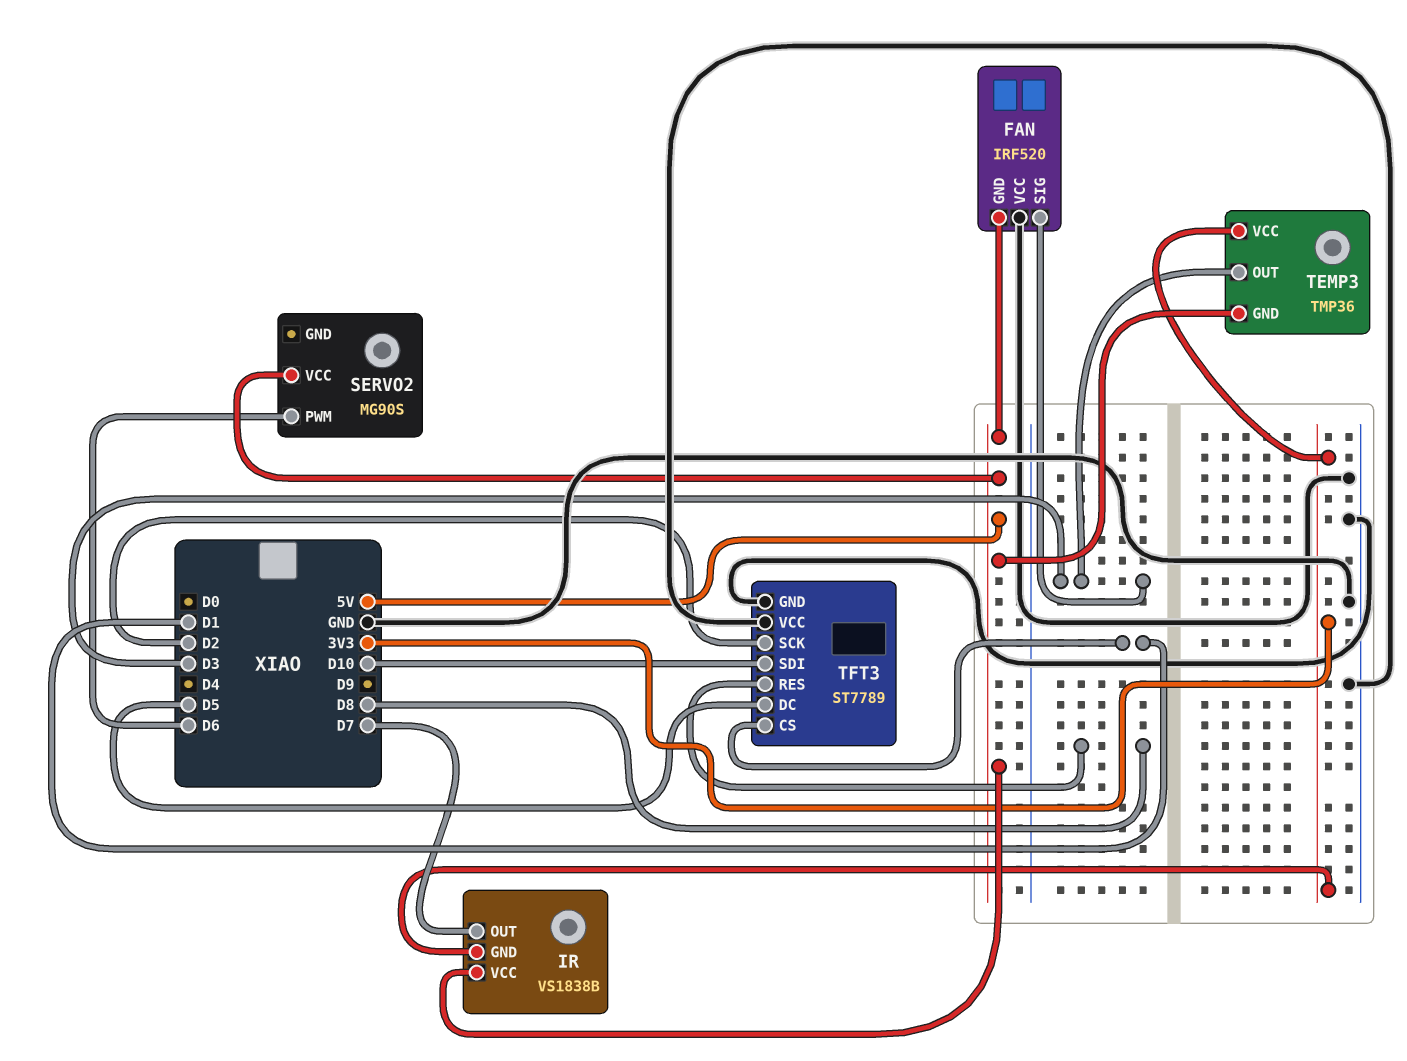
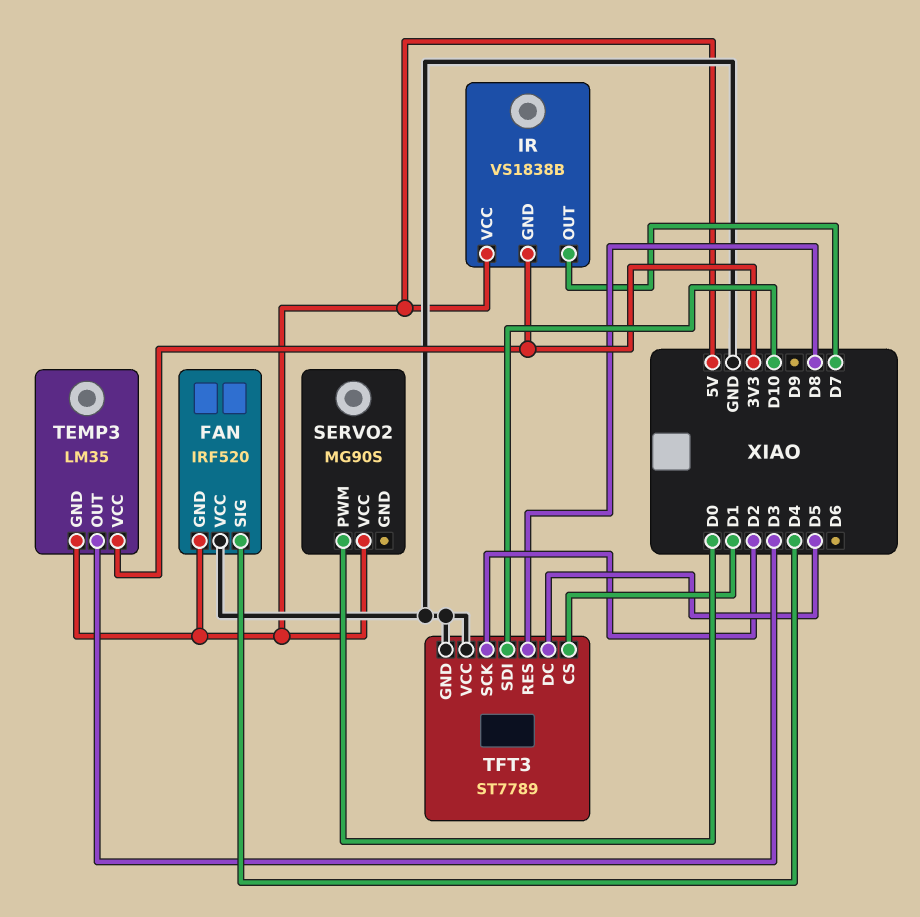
FAN pin SIG: D3 -> D4
SERVO2 pin PWM: D6 -> D0
TEMP3: TMP36 -> LM35

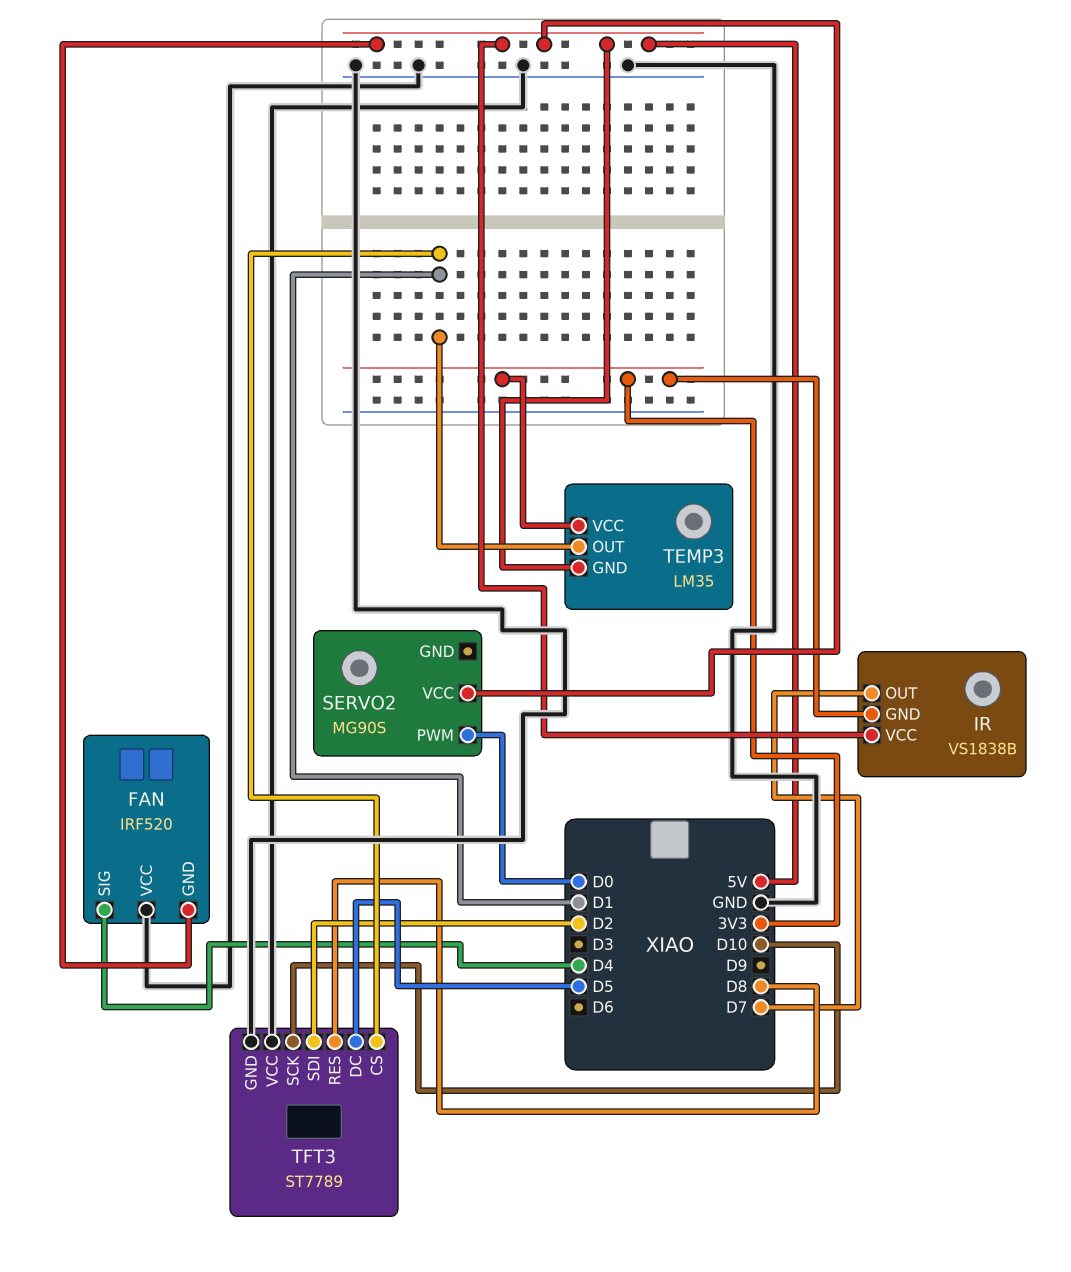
TEMP3 pin OUT: D3 -> D1
TFT3 pin SCK: D2 -> D10
TFT3 pin SDI: D10 -> D2

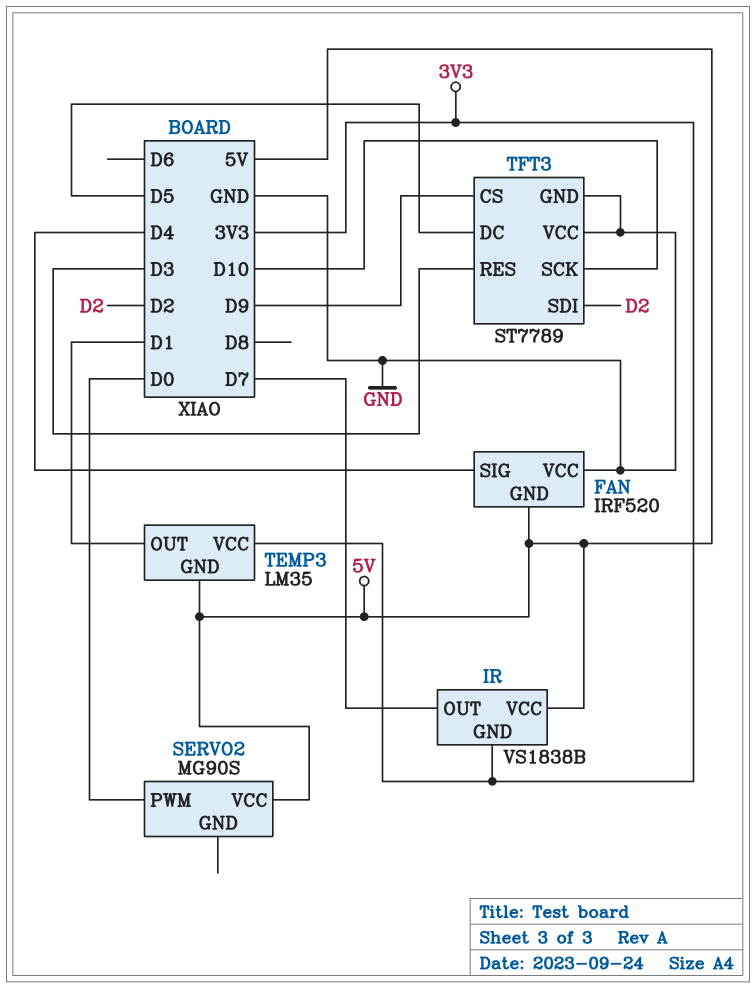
TFT3 pin CS: D1 -> D9
TFT3 pin RES: D8 -> D3

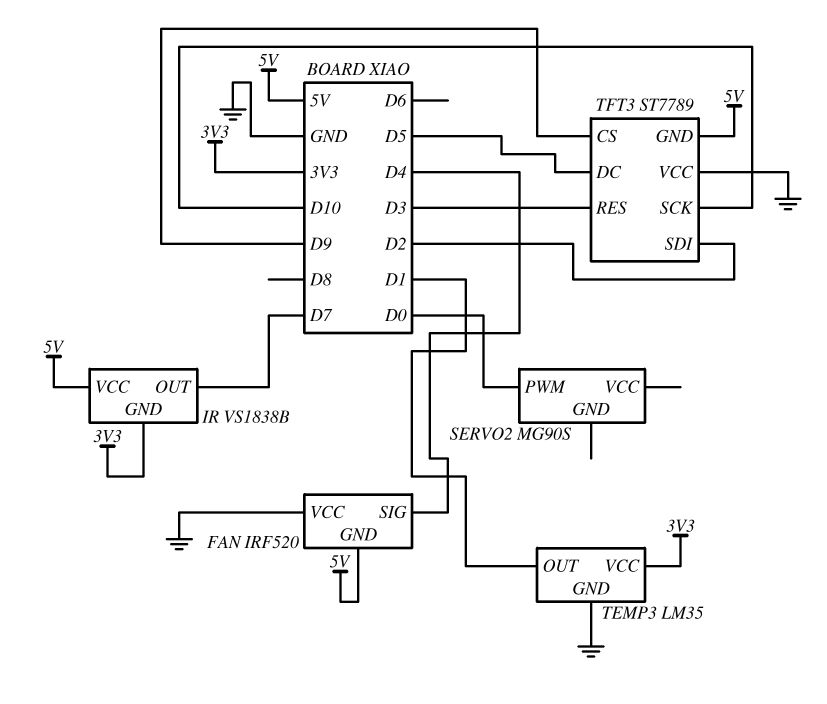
SERVO2 pin VCC: 5V -> none
TEMP3 pin GND: 5V -> GND
TFT3 pin GND: GND -> 5V

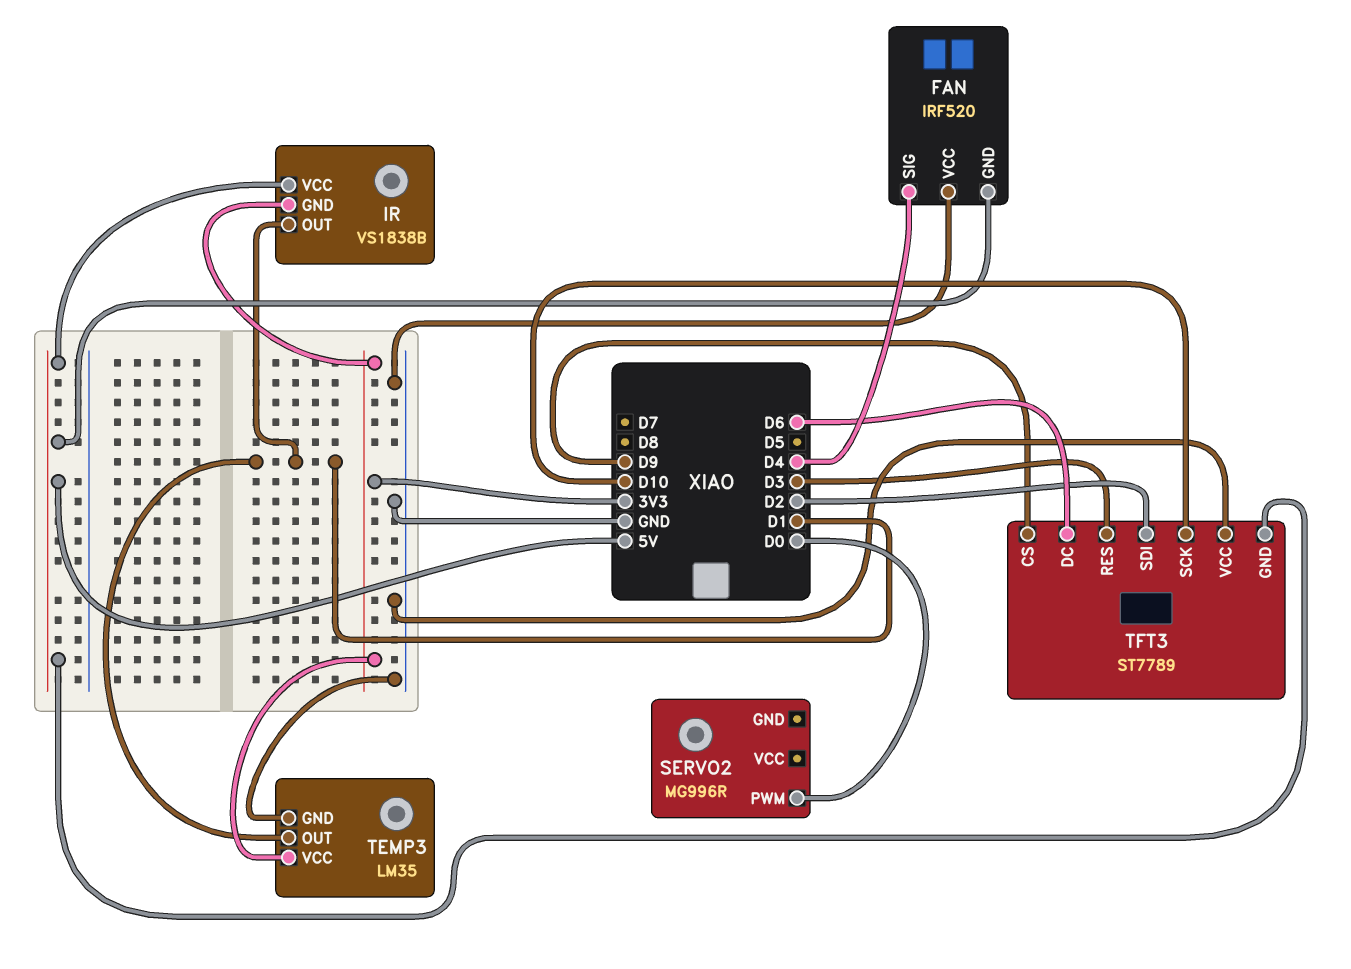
IR pin OUT: D7 -> D1
SERVO2: MG90S -> MG996R
TFT3 pin DC: D5 -> D6

